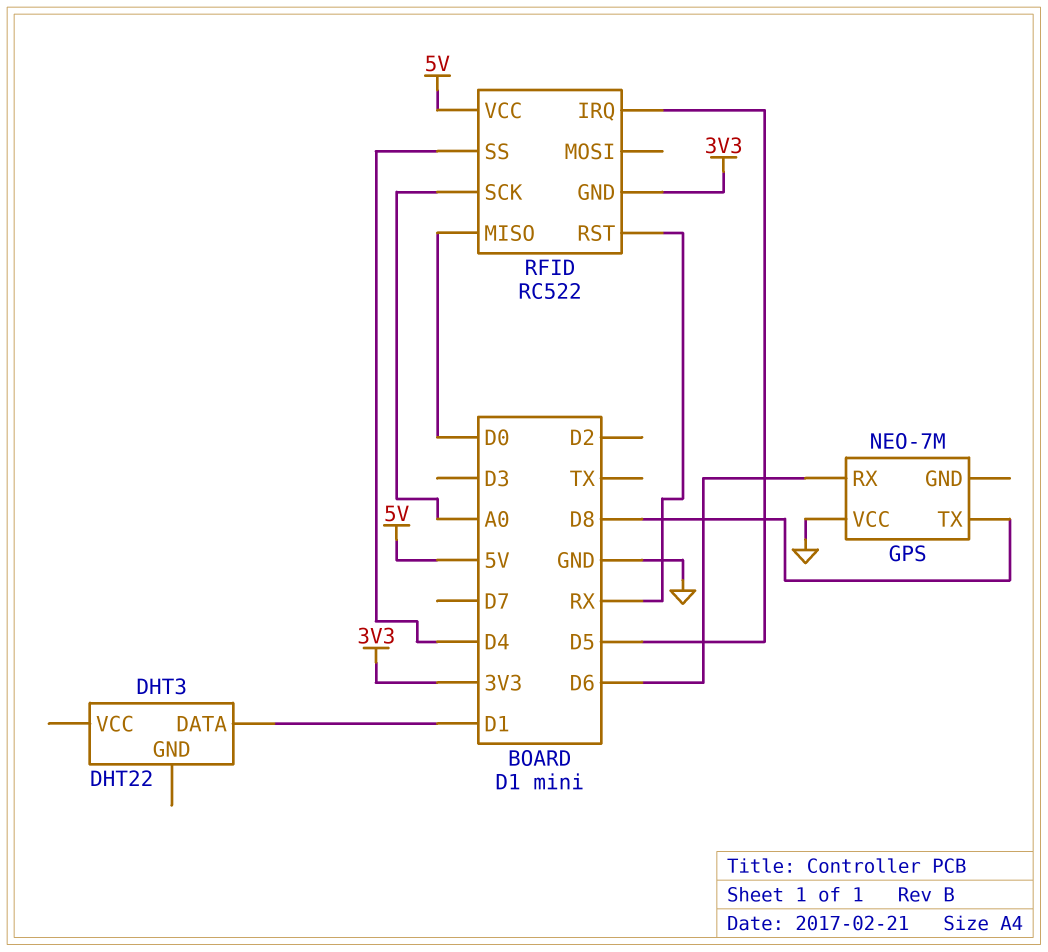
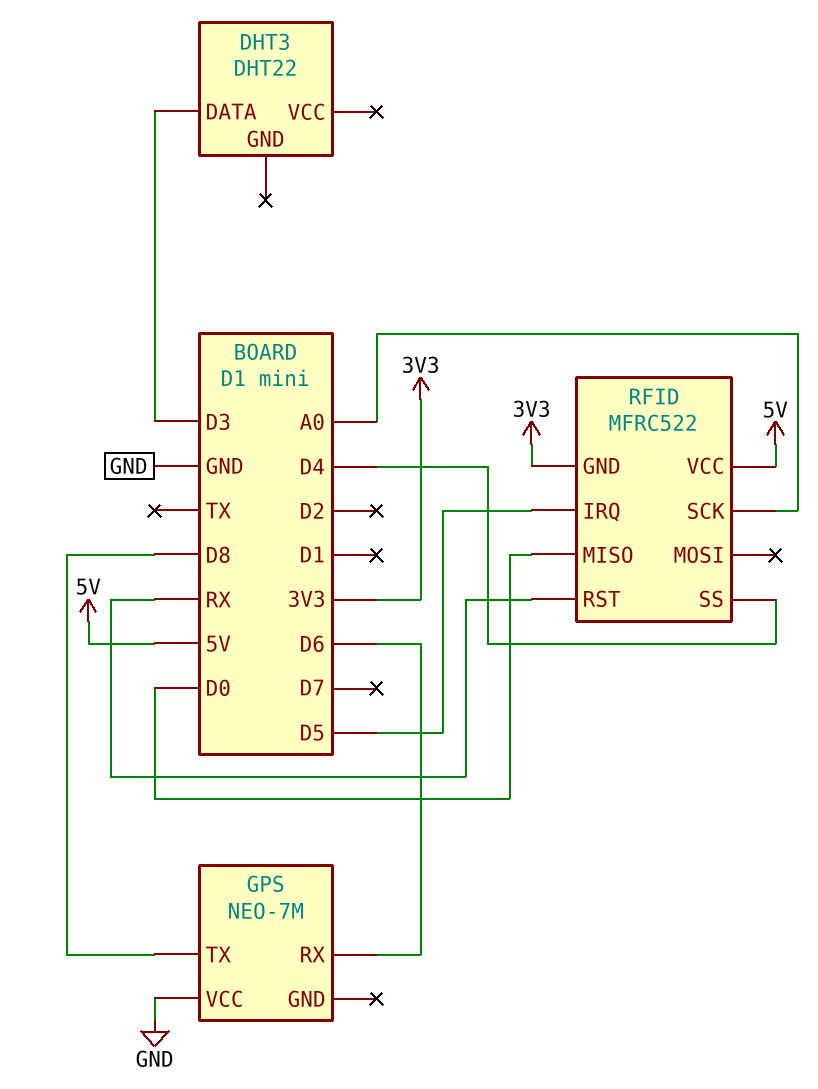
DHT3 pin DATA: D1 -> D3
RFID: RC522 -> MFRC522

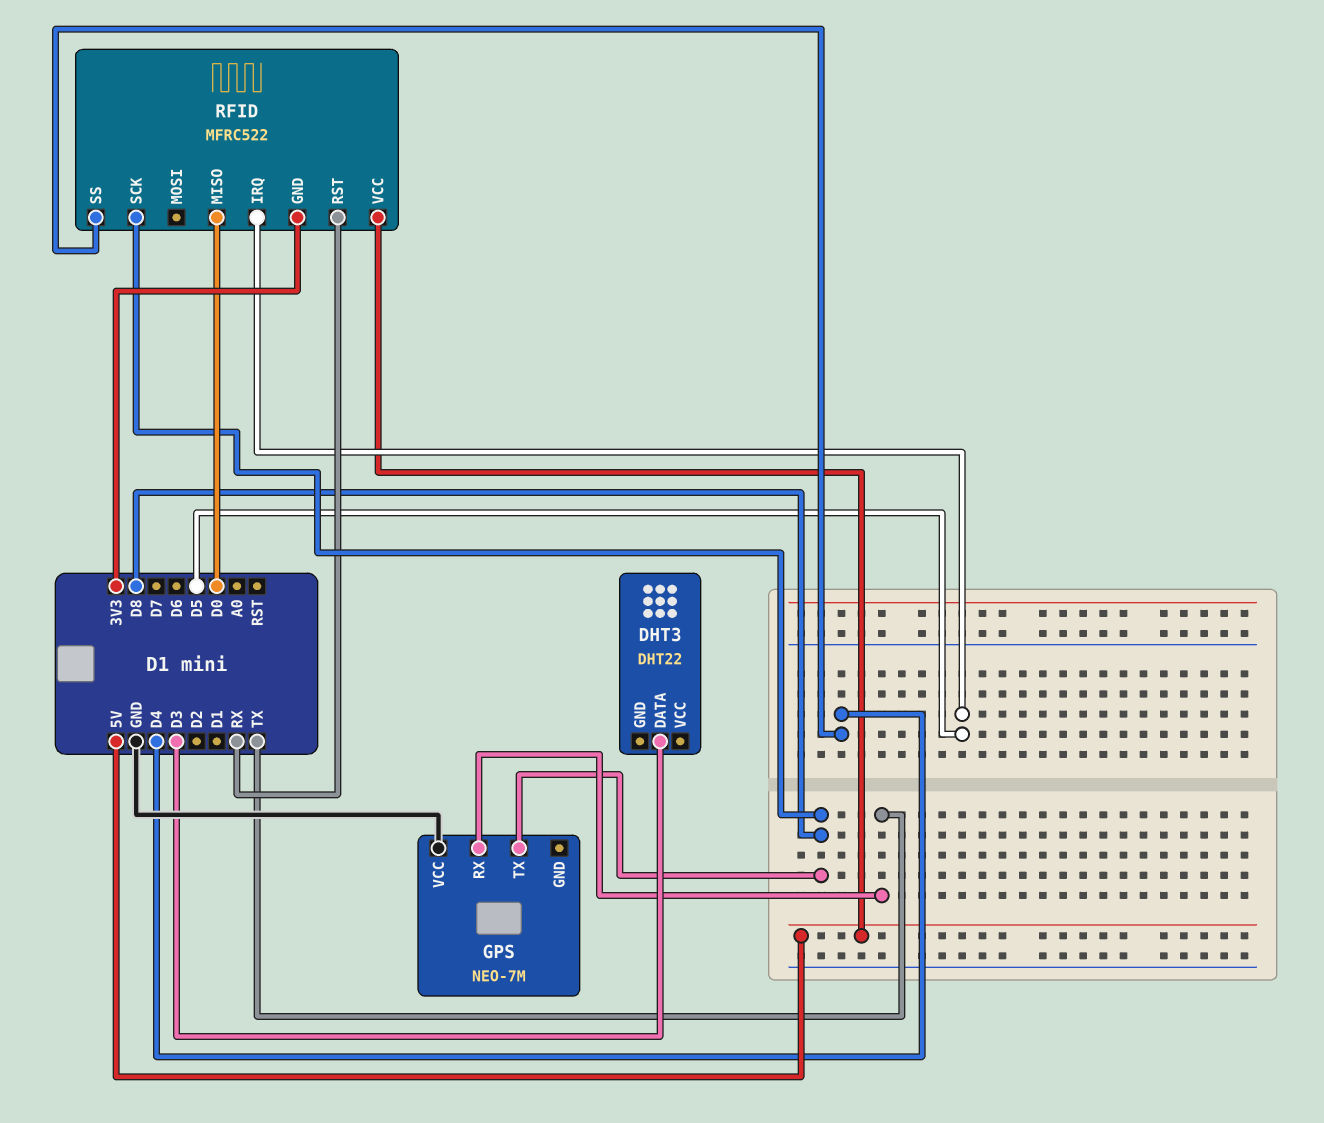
GPS pin RX: D6 -> TX
RFID pin SCK: A0 -> D8

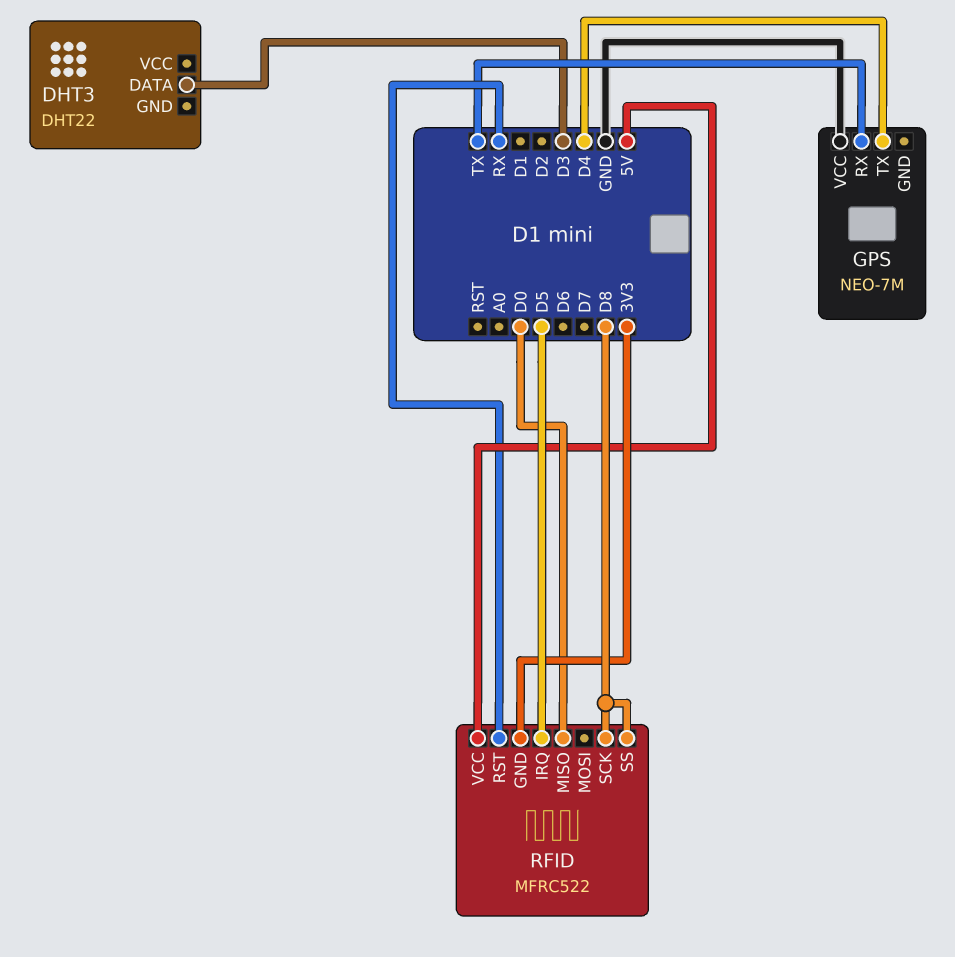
GPS pin TX: D8 -> D4
RFID pin SS: D4 -> D8

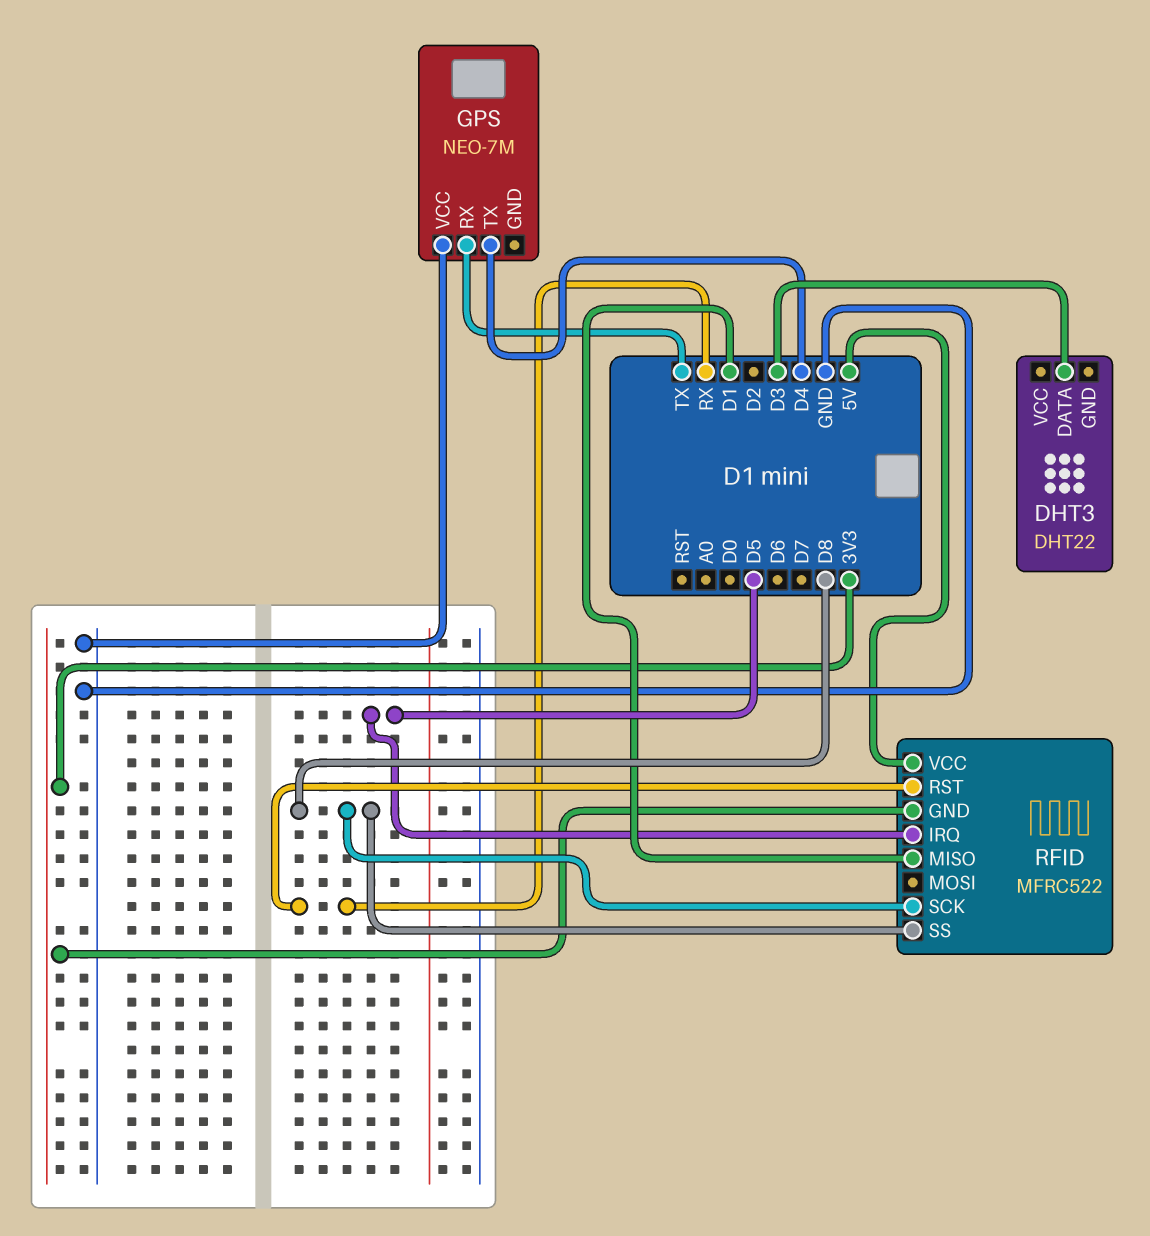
RFID pin MISO: D0 -> D1

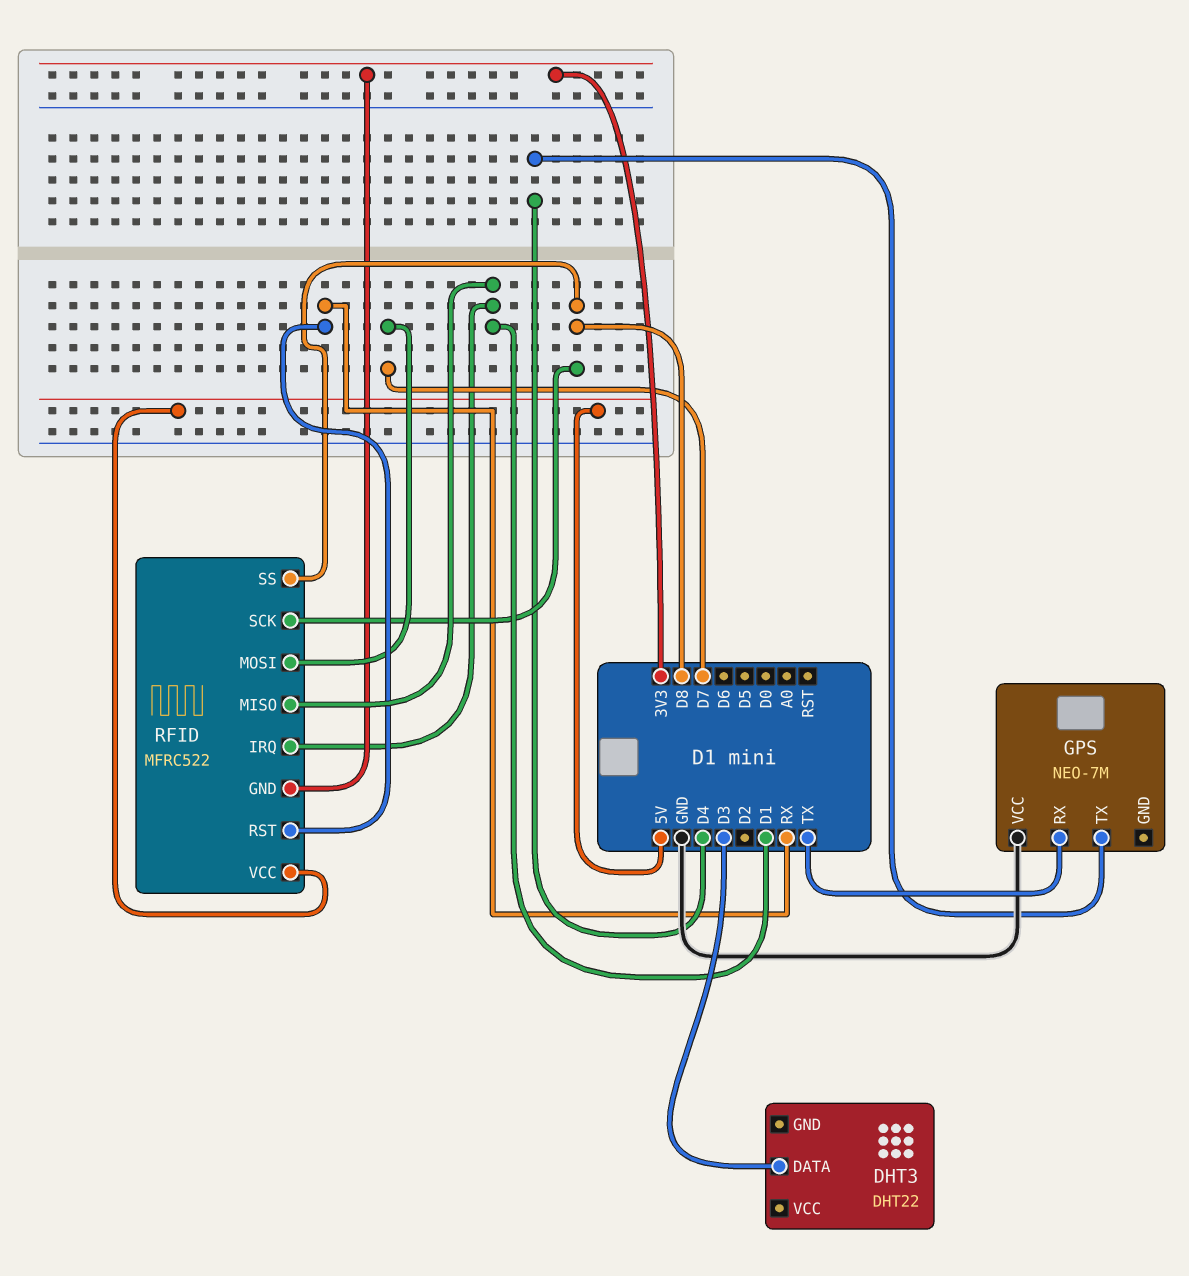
RFID pin IRQ: D5 -> D1
RFID pin MOSI: none -> D7

